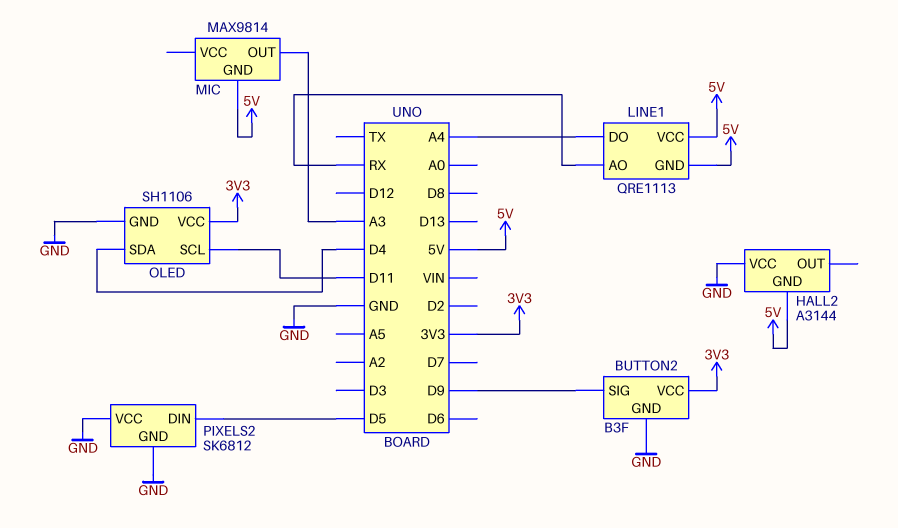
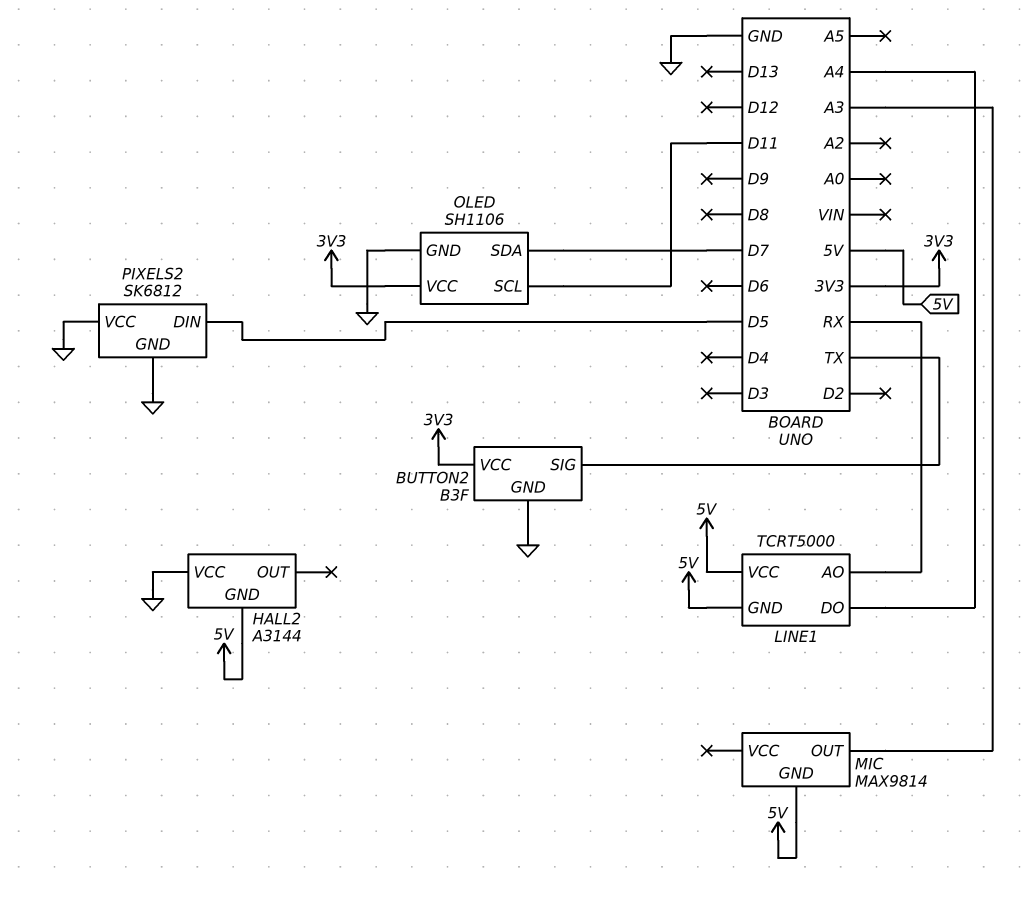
BUTTON2 pin SIG: D9 -> TX
LINE1: QRE1113 -> TCRT5000
OLED pin SDA: D4 -> D7

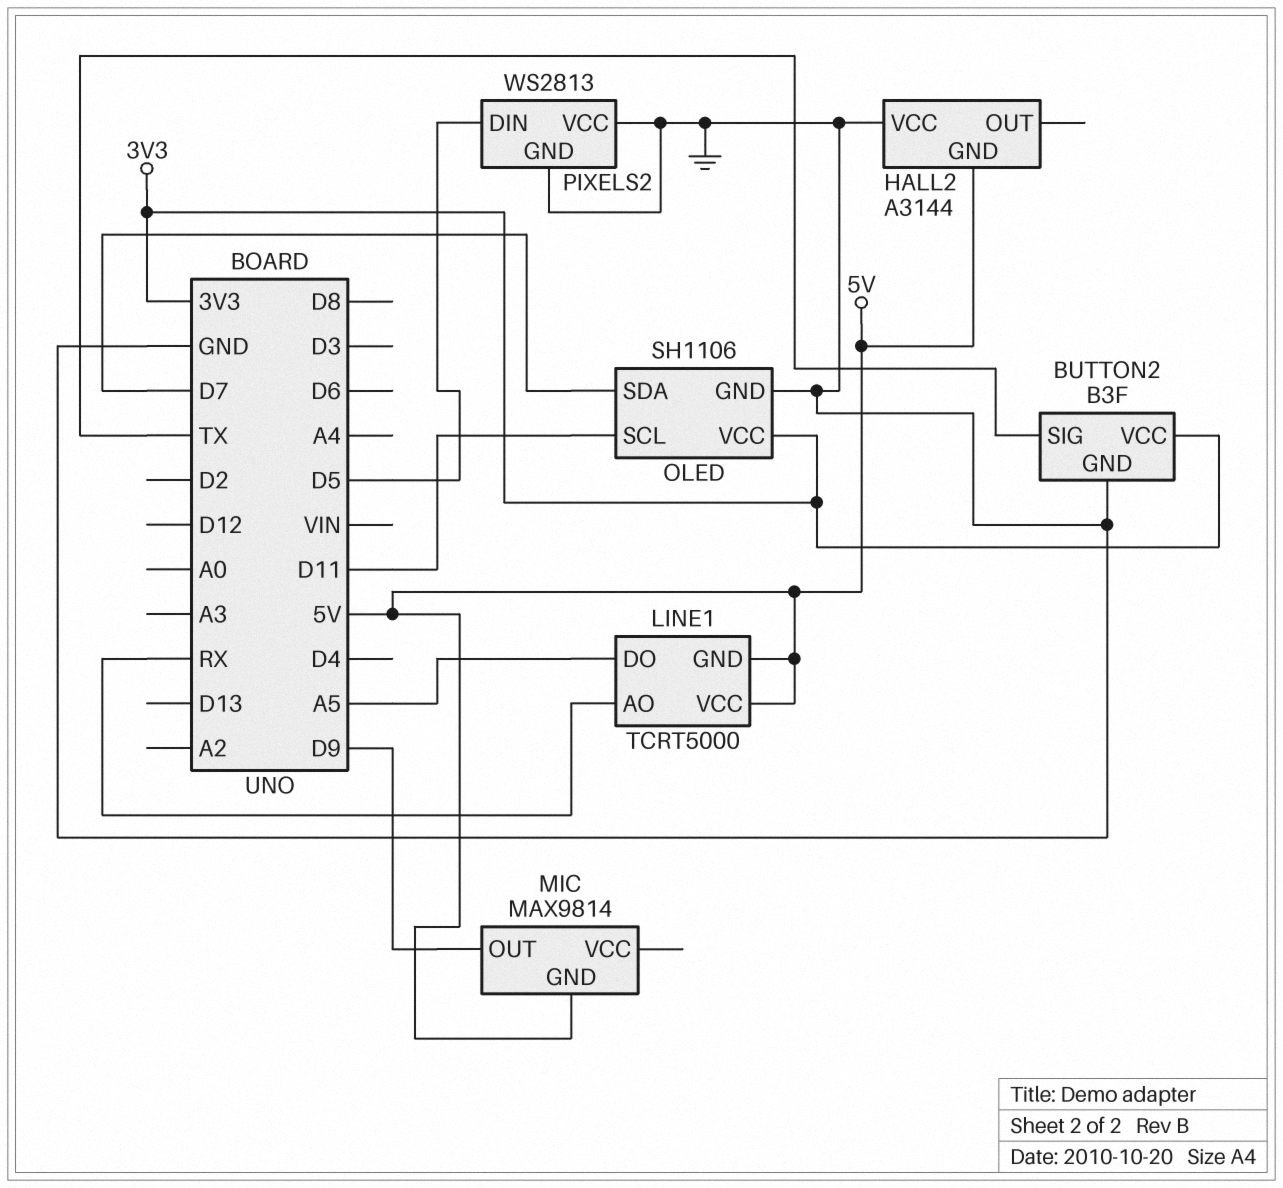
LINE1 pin DO: A4 -> A5
MIC pin OUT: A3 -> D9
PIXELS2: SK6812 -> WS2813

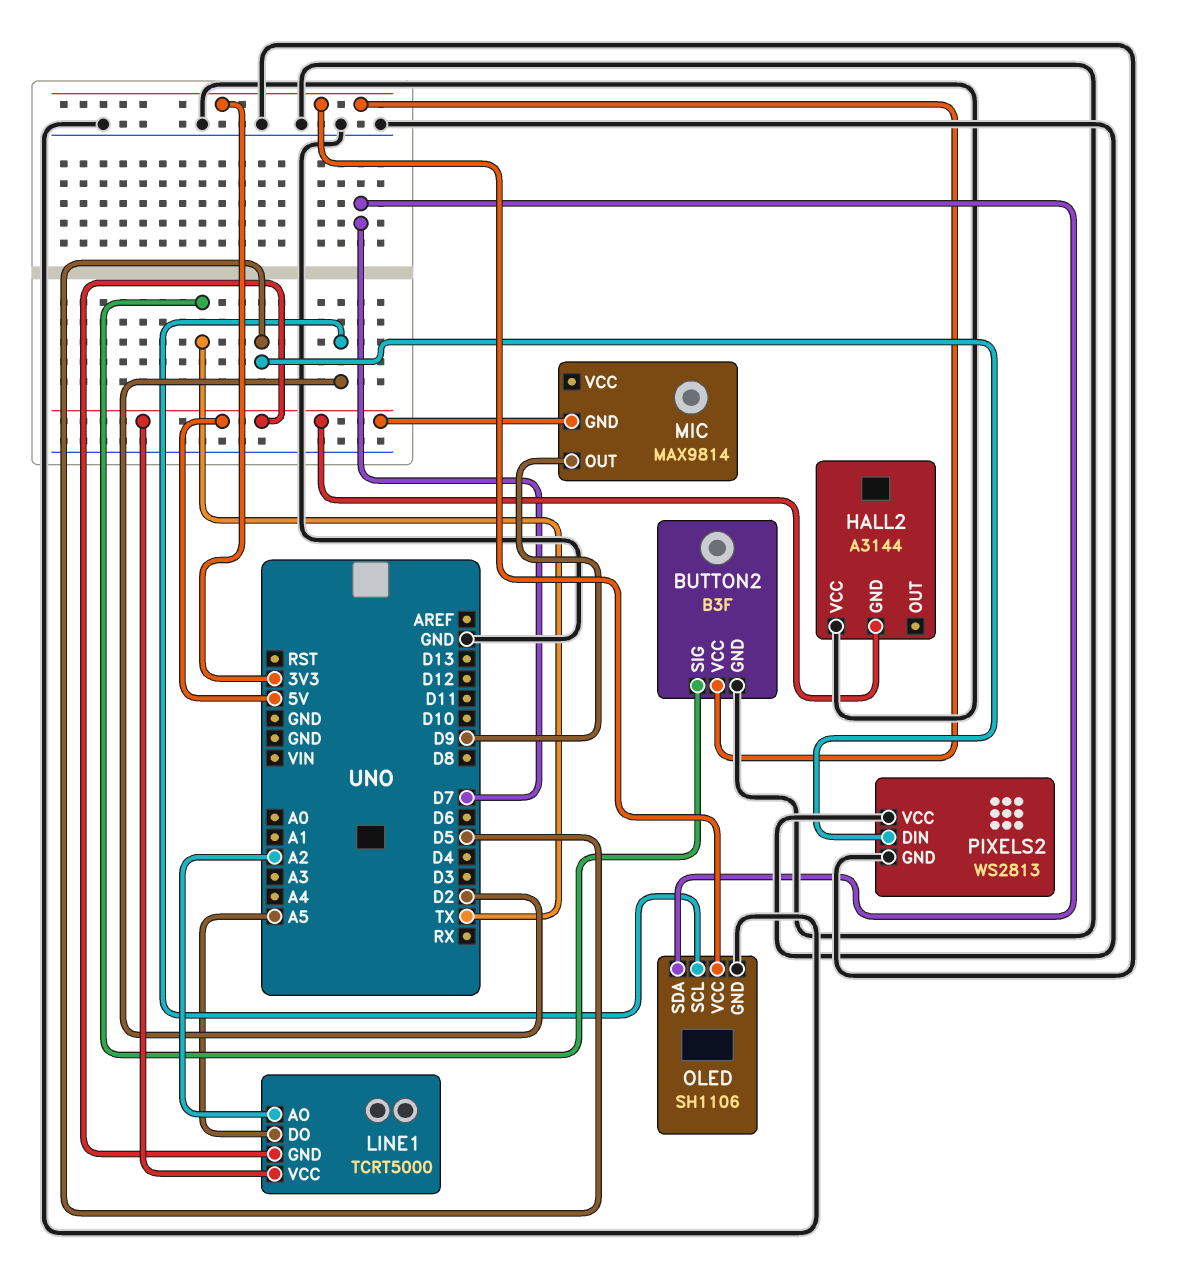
LINE1 pin AO: RX -> A2
OLED pin SCL: D11 -> D2

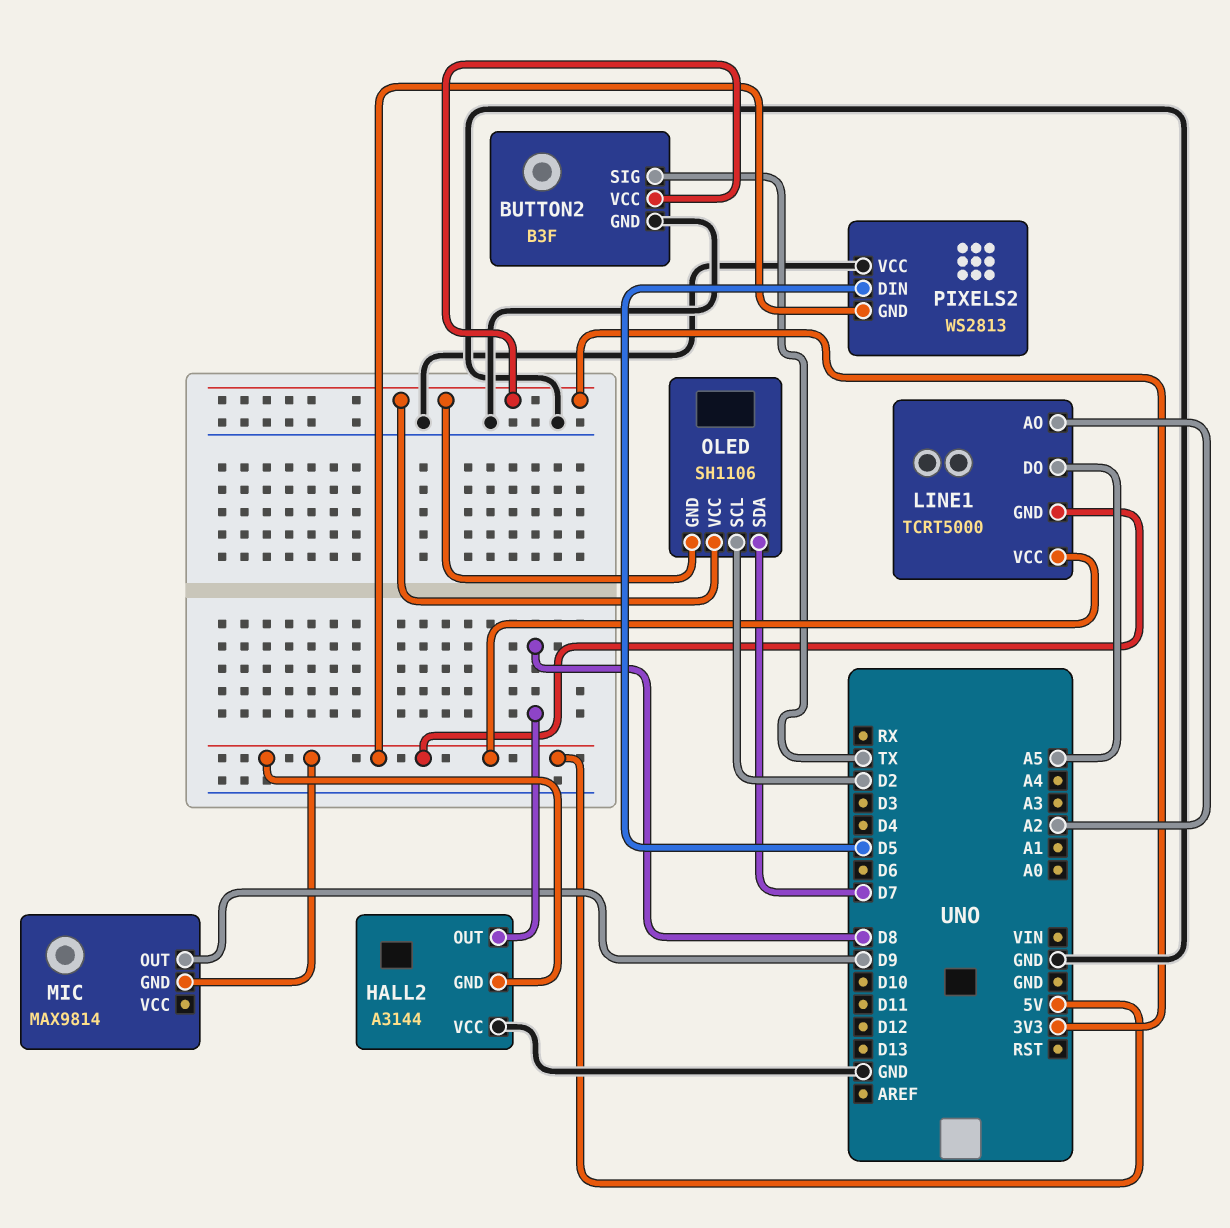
HALL2 pin OUT: none -> D8
OLED pin GND: GND -> 3V3
PIXELS2 pin GND: GND -> 5V

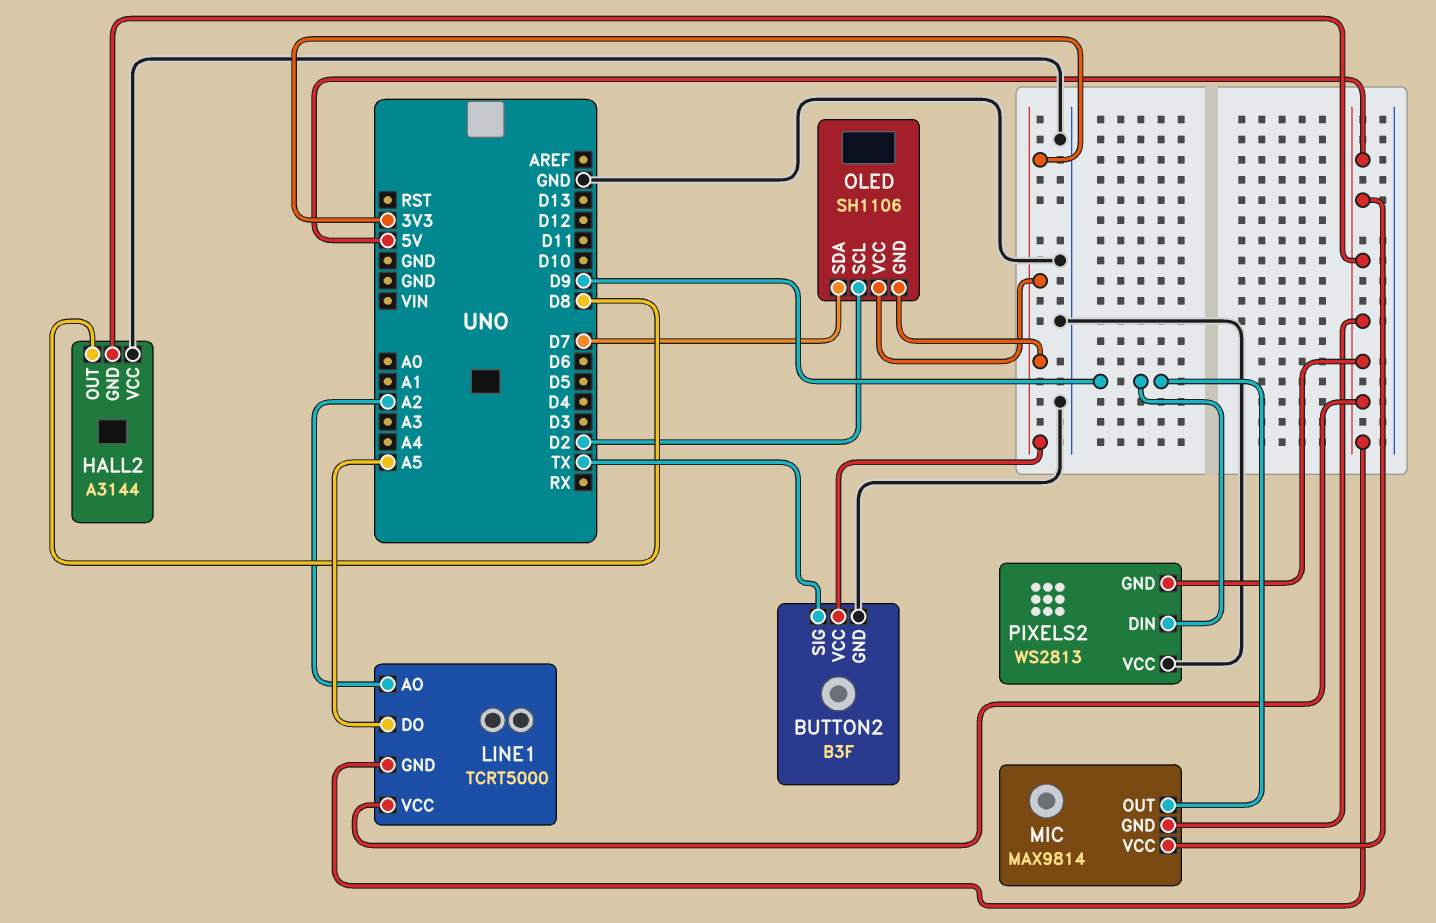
MIC pin VCC: none -> 5V
PIXELS2 pin DIN: D5 -> D9

